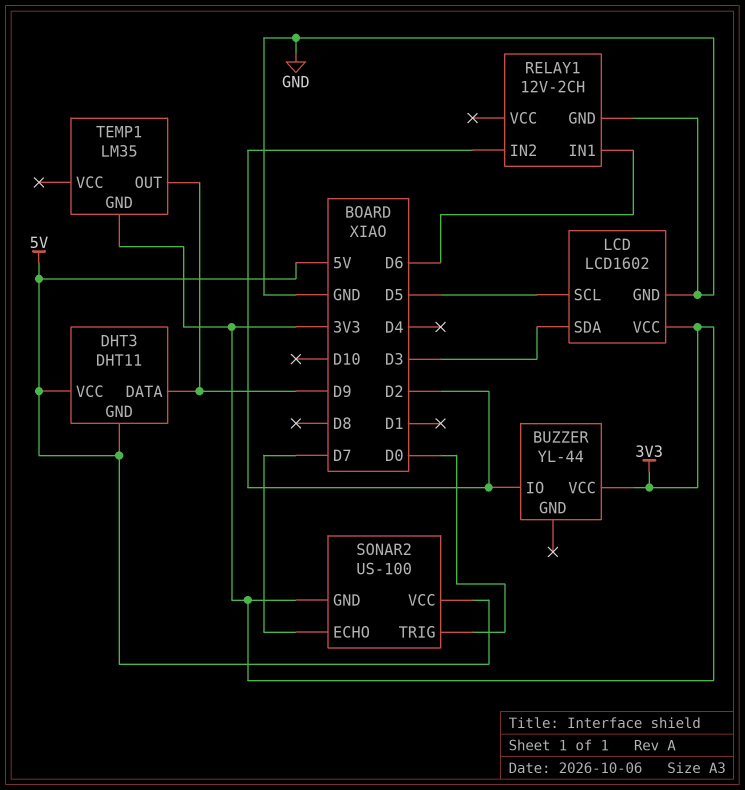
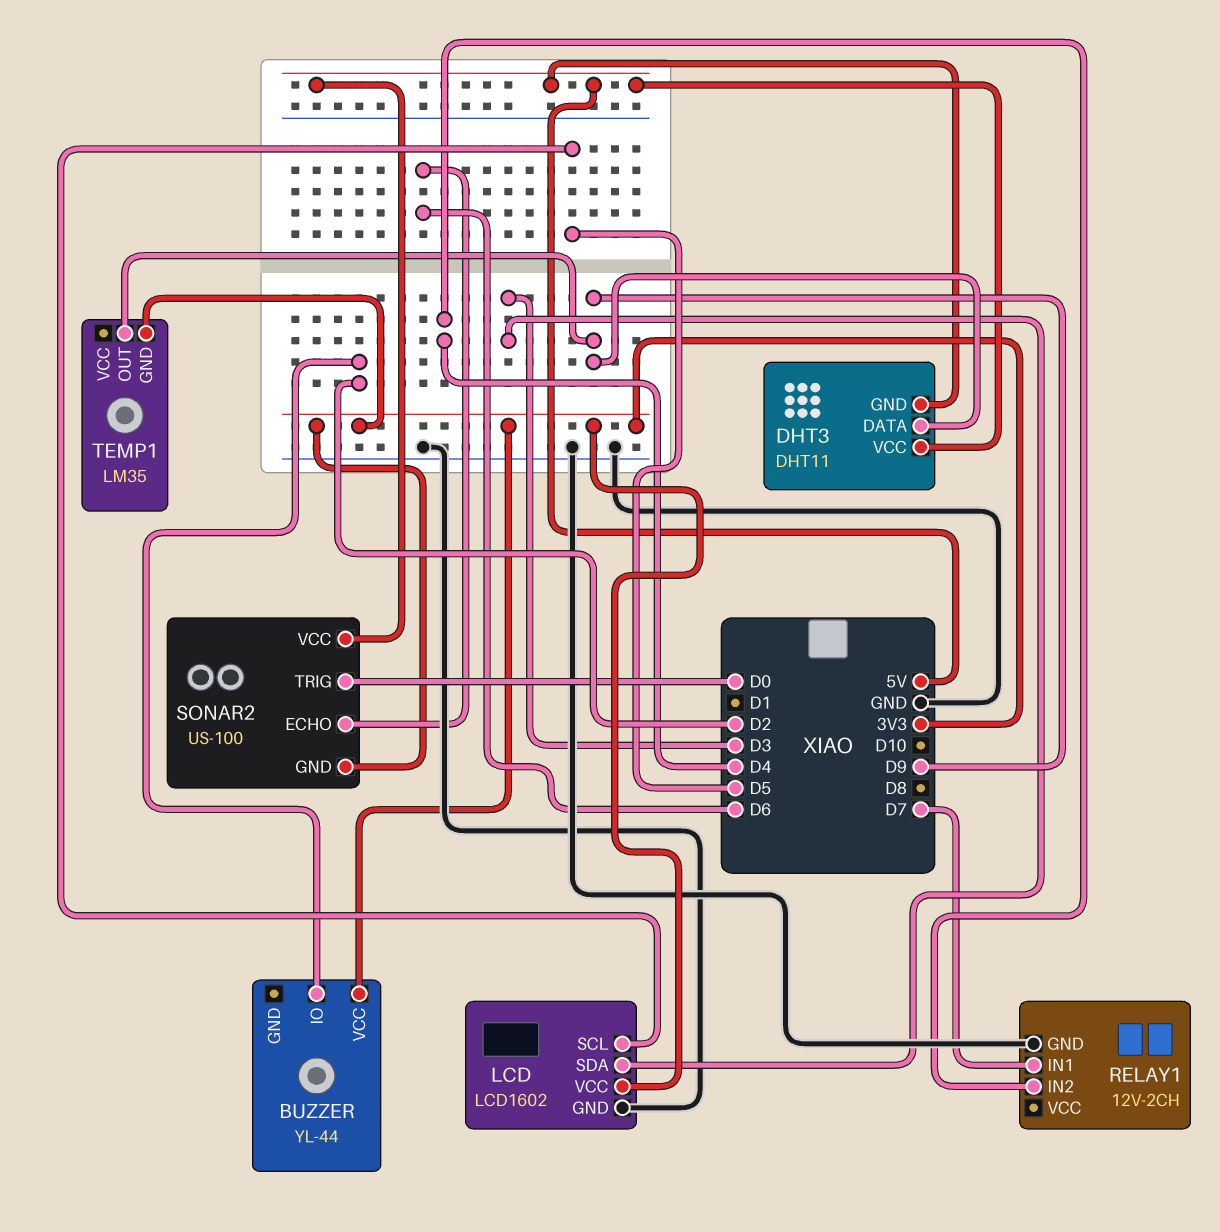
RELAY1 pin IN1: D6 -> D7
RELAY1 pin IN2: D2 -> D4
SONAR2 pin ECHO: D7 -> D6

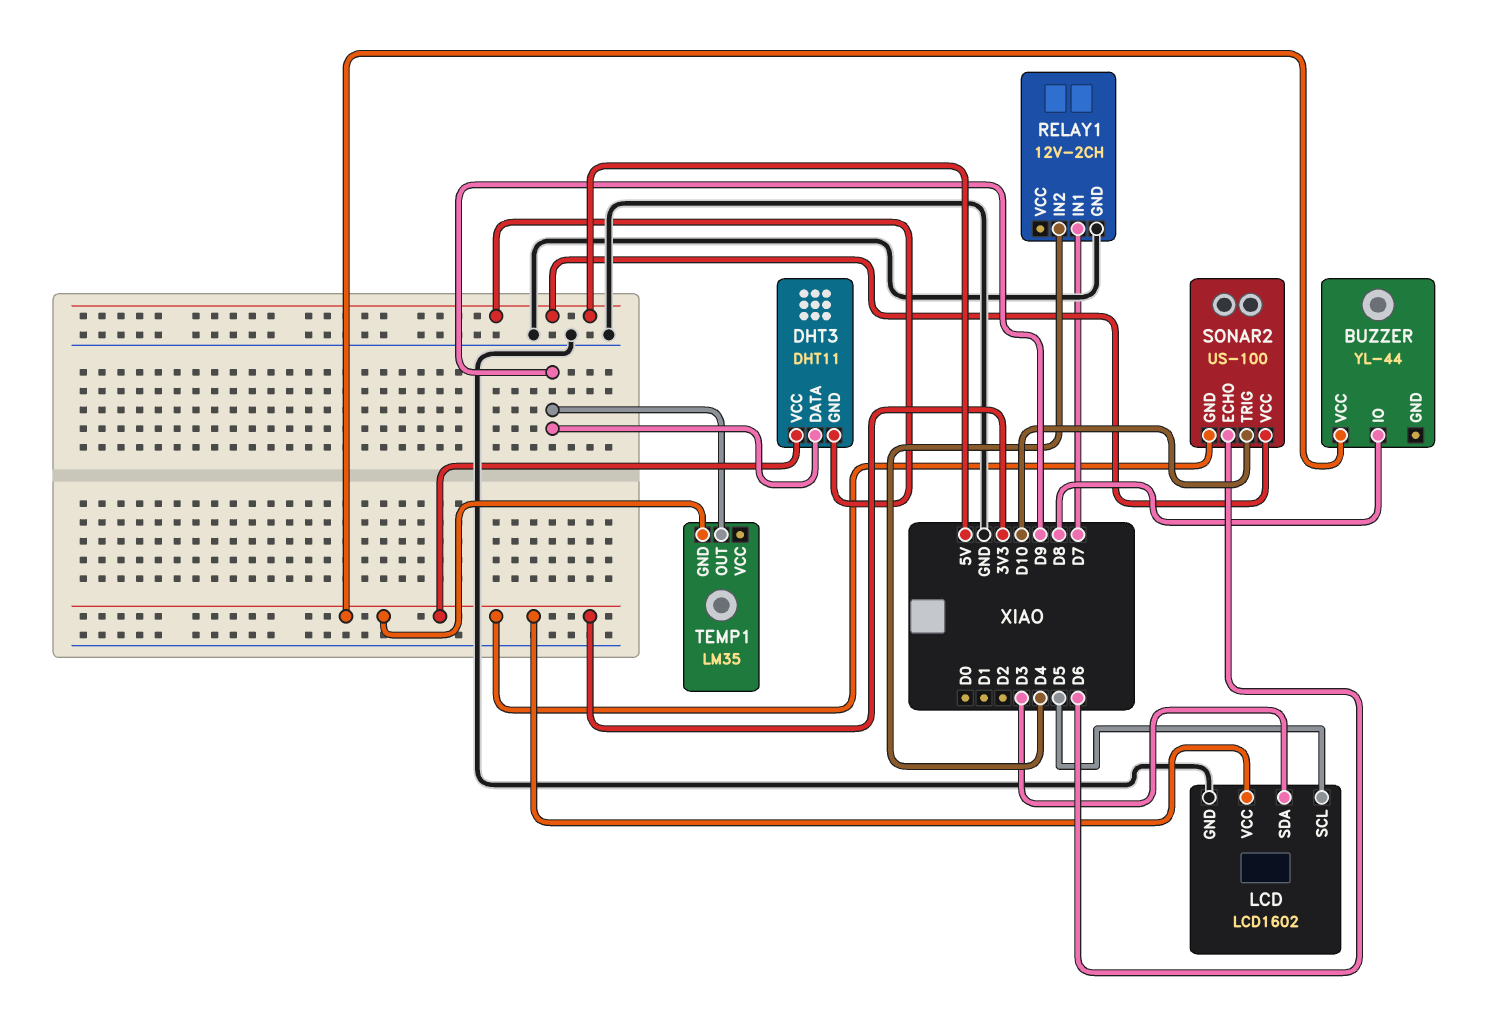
BUZZER pin IO: D2 -> D8
DHT3 pin VCC: 5V -> 3V3
SONAR2 pin TRIG: D0 -> D10

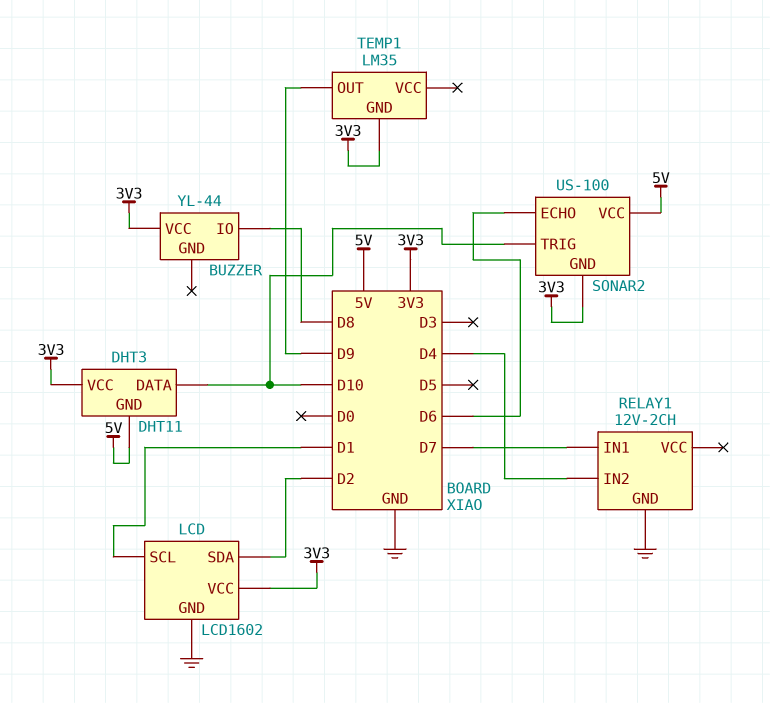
DHT3 pin DATA: D9 -> D10
LCD pin SCL: D5 -> D1
LCD pin SDA: D3 -> D2

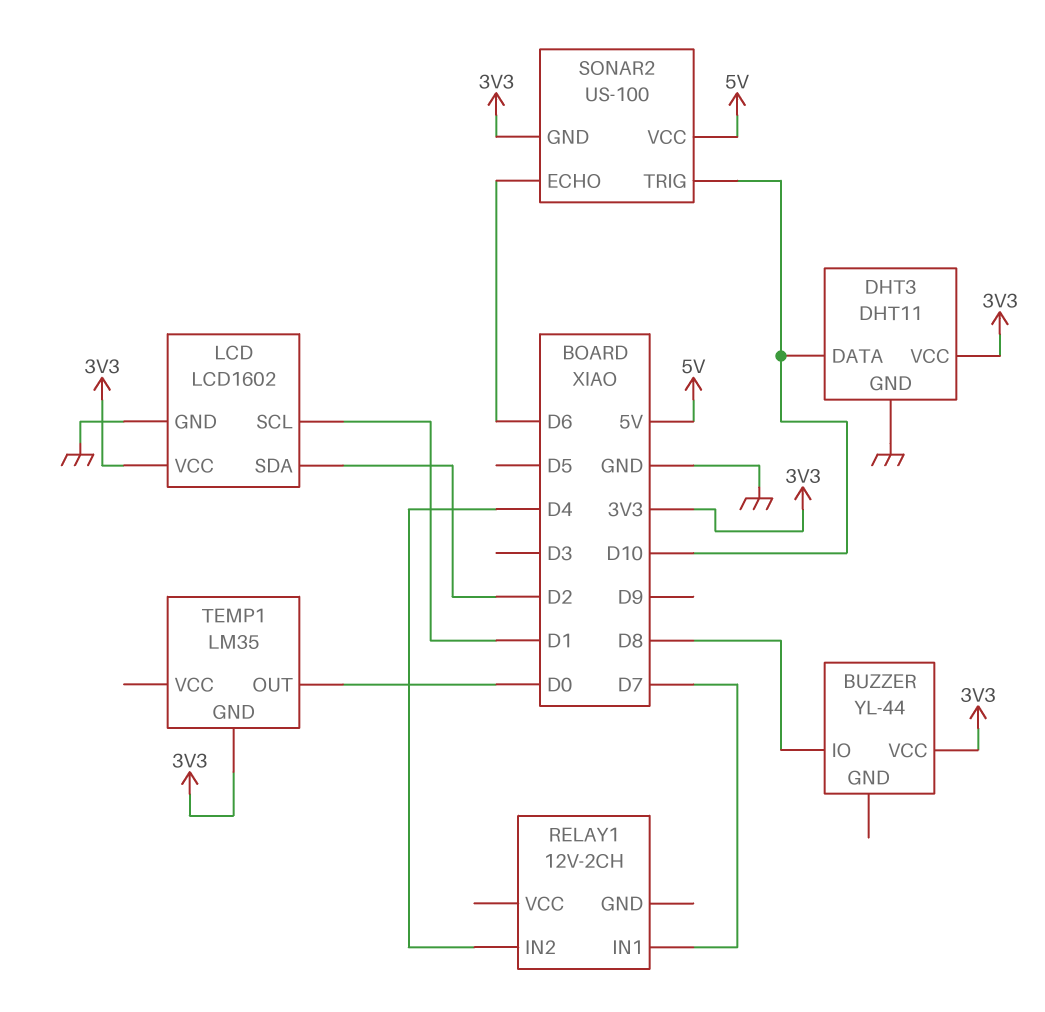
DHT3 pin GND: 5V -> GND
RELAY1 pin GND: GND -> none
TEMP1 pin OUT: D9 -> D0

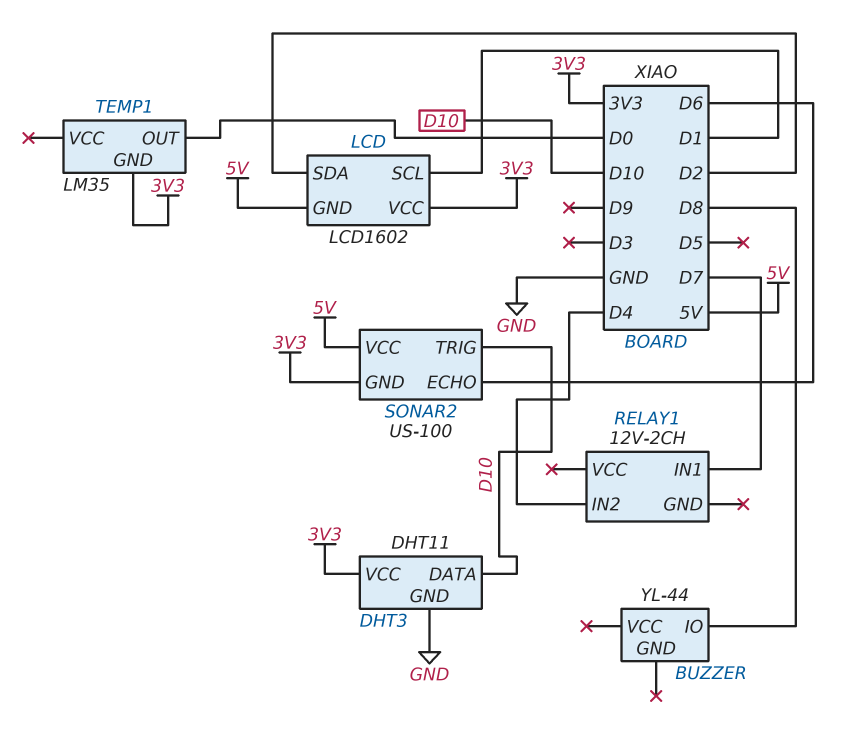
BUZZER pin VCC: 3V3 -> none
LCD pin GND: GND -> 5V

